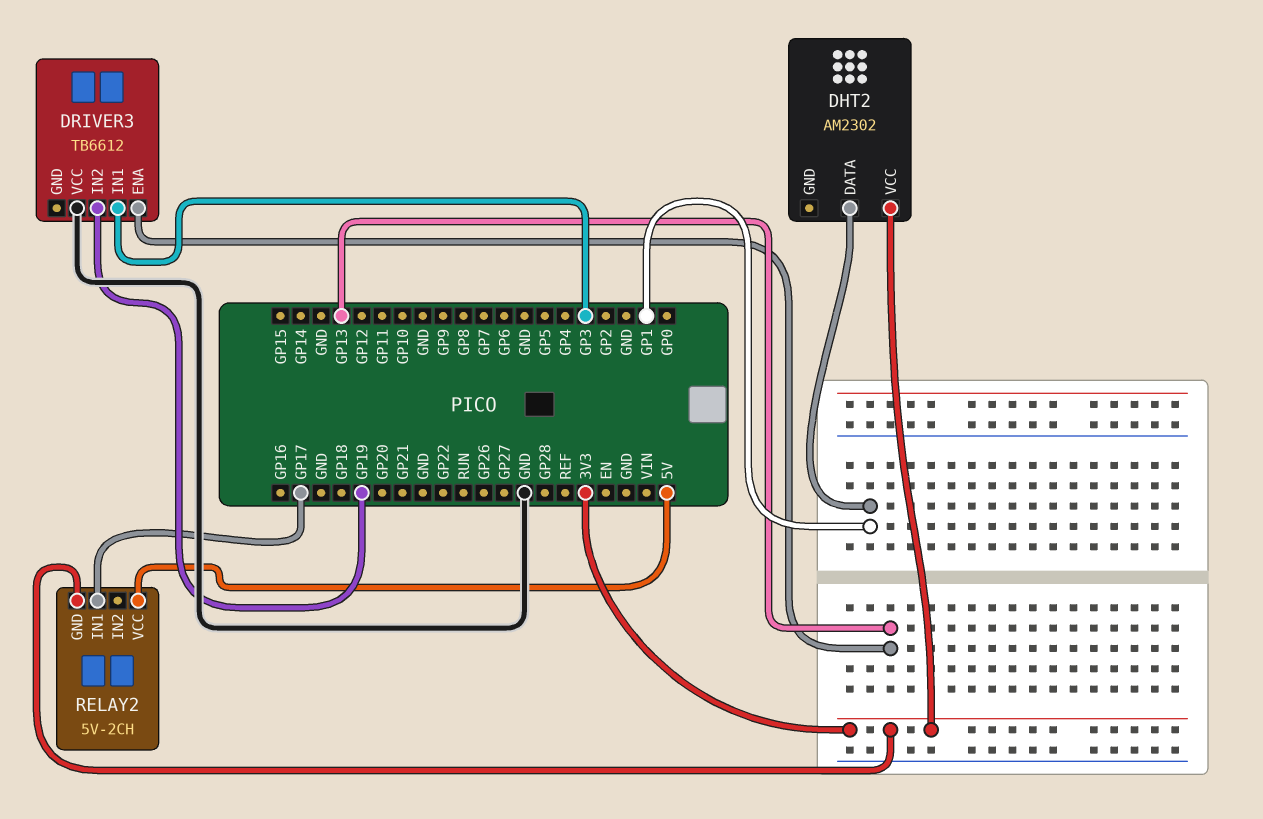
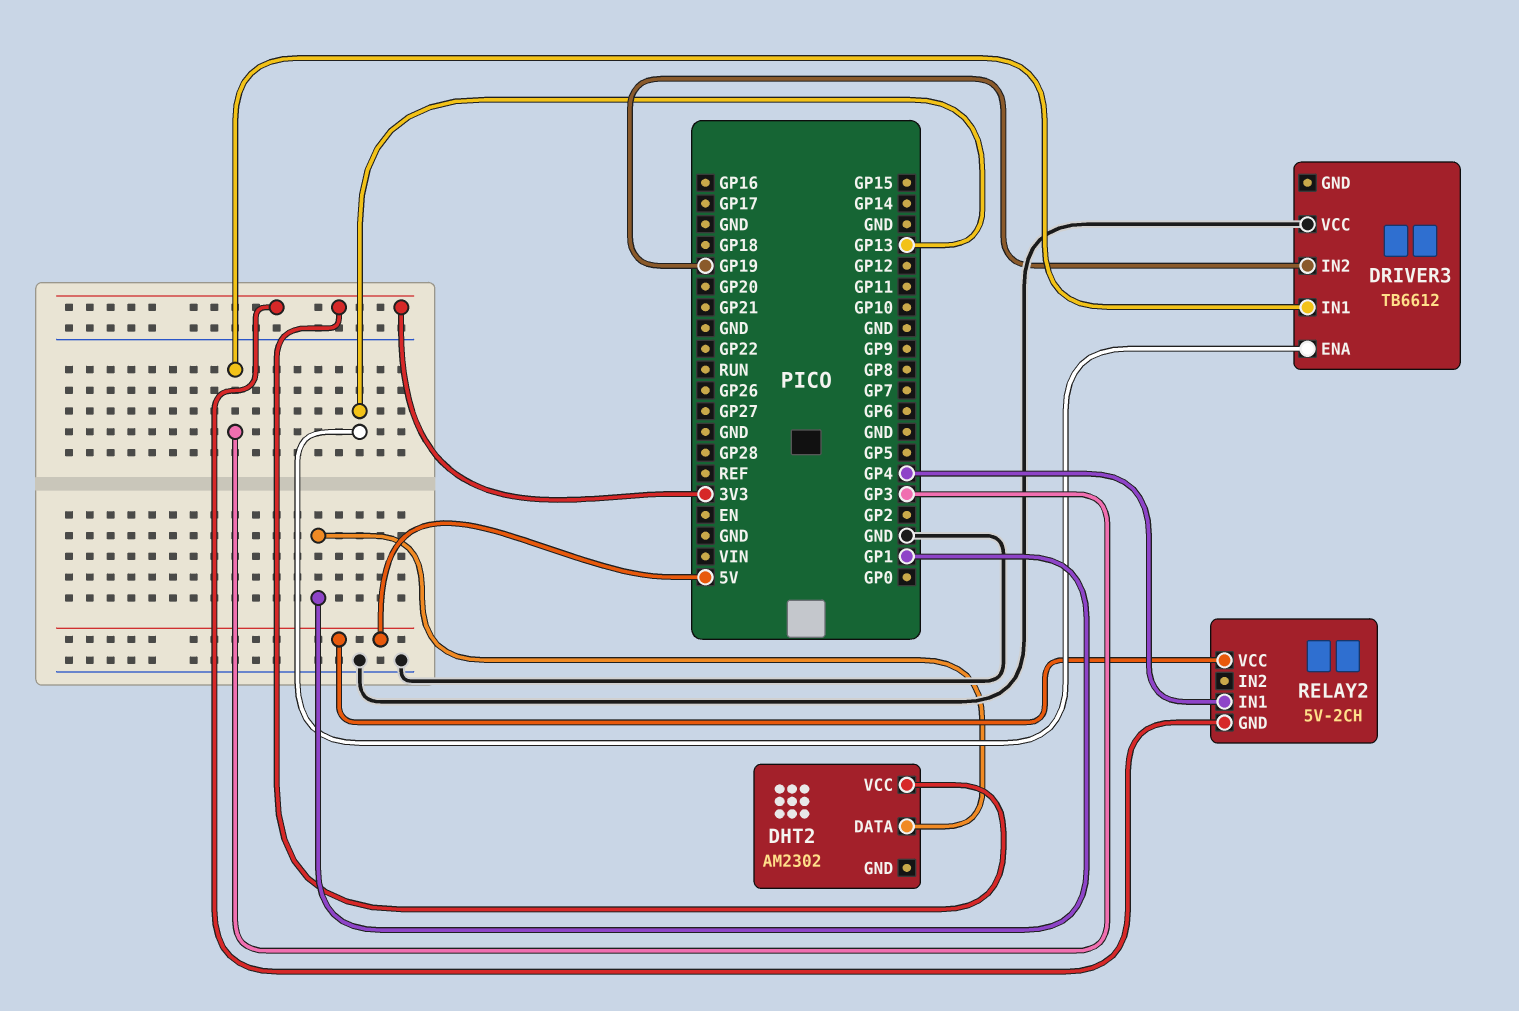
RELAY2 pin IN1: GP17 -> GP4

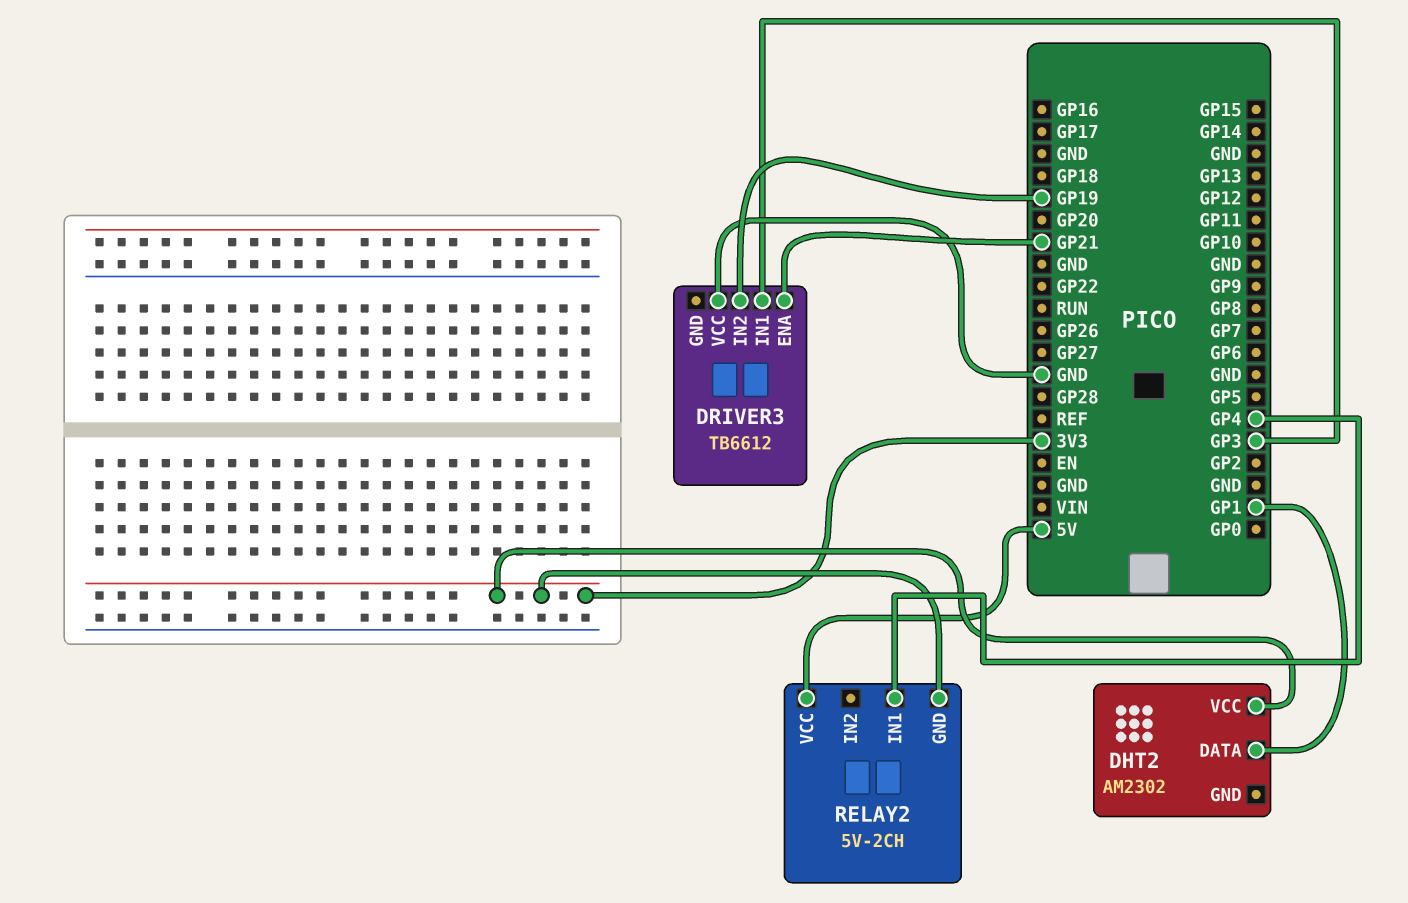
DRIVER3 pin ENA: GP13 -> GP21

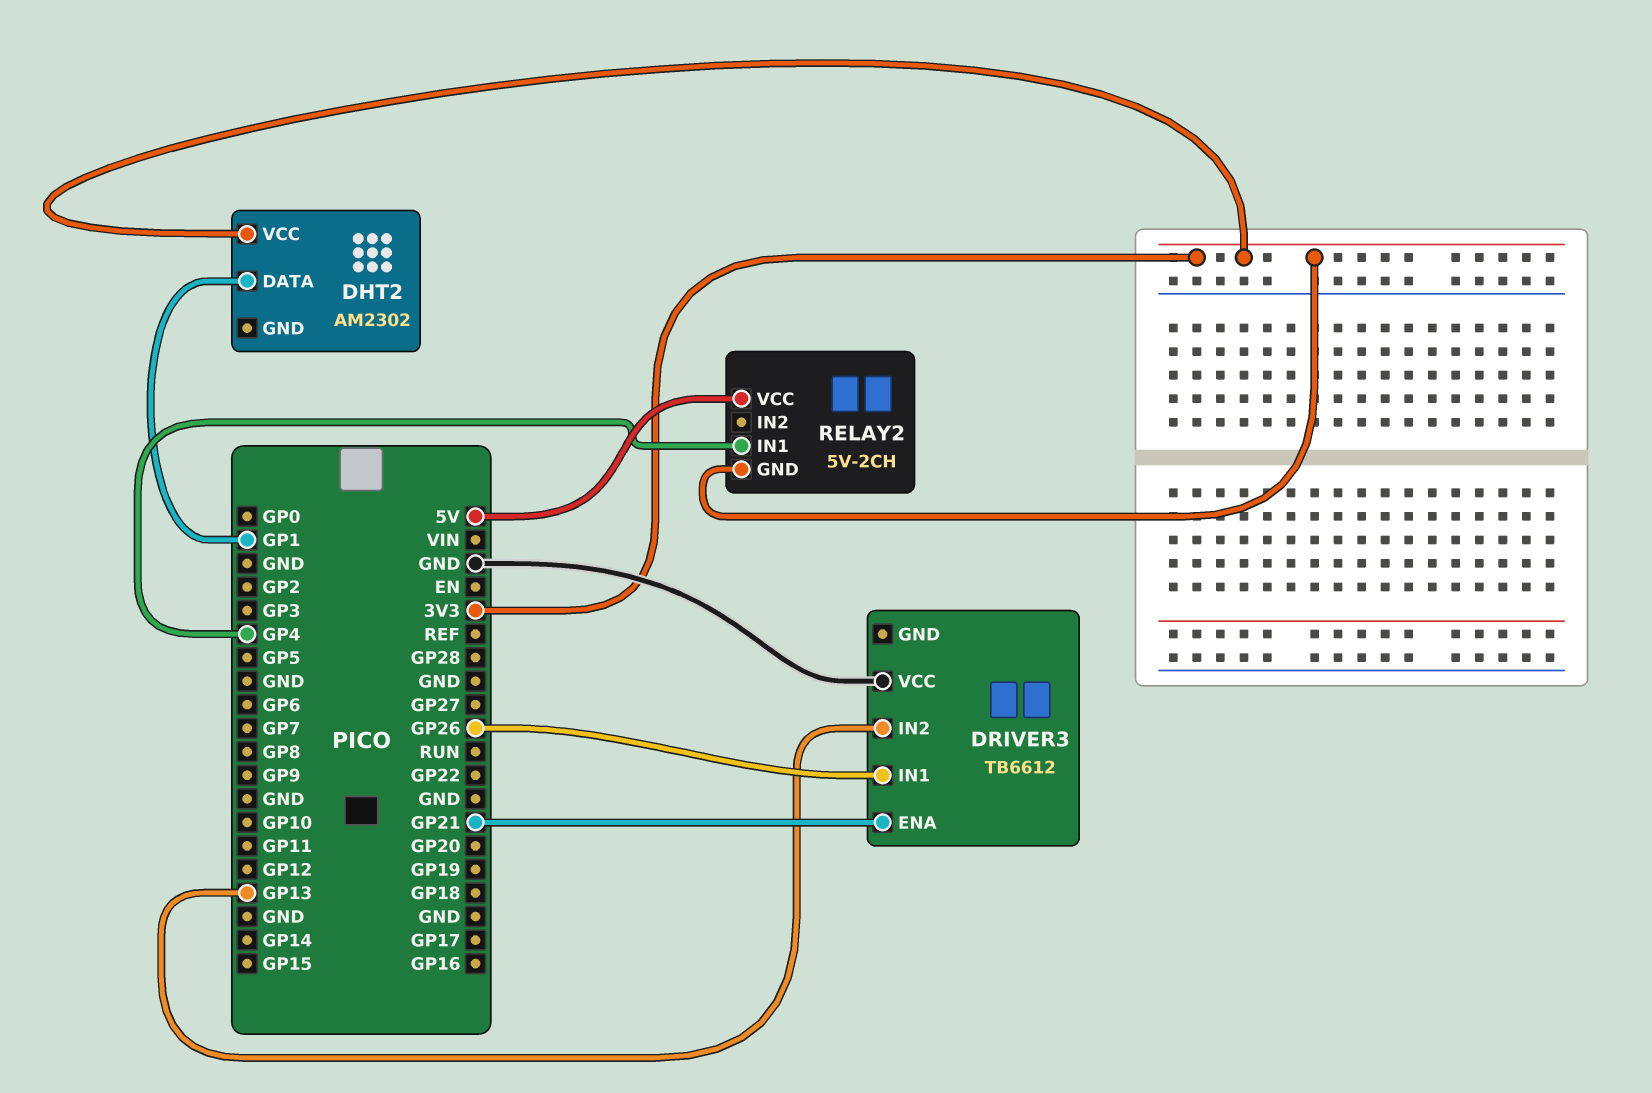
DRIVER3 pin IN1: GP3 -> GP26
DRIVER3 pin IN2: GP19 -> GP13

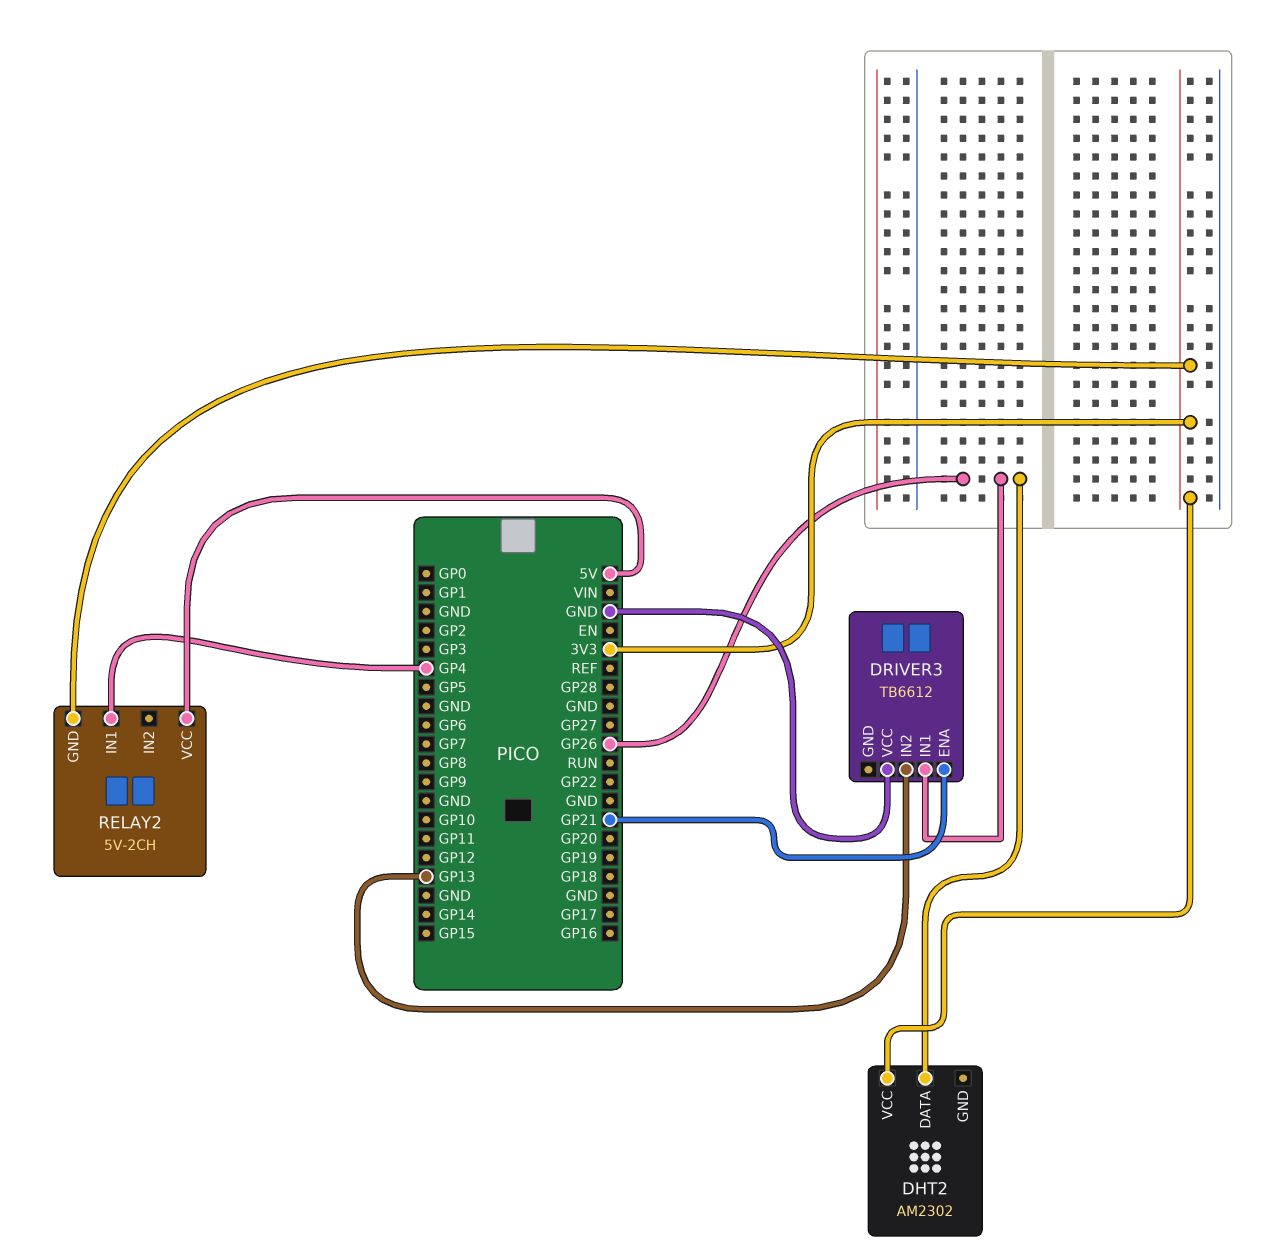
DHT2 pin DATA: GP1 -> GP26

